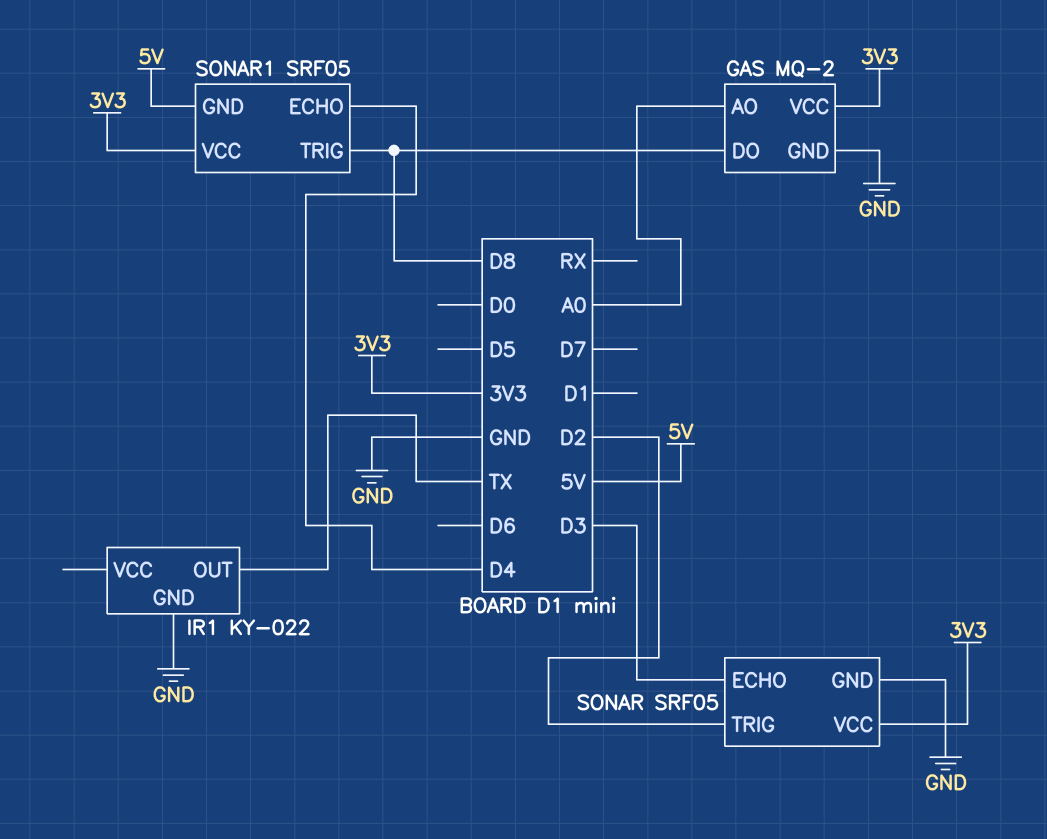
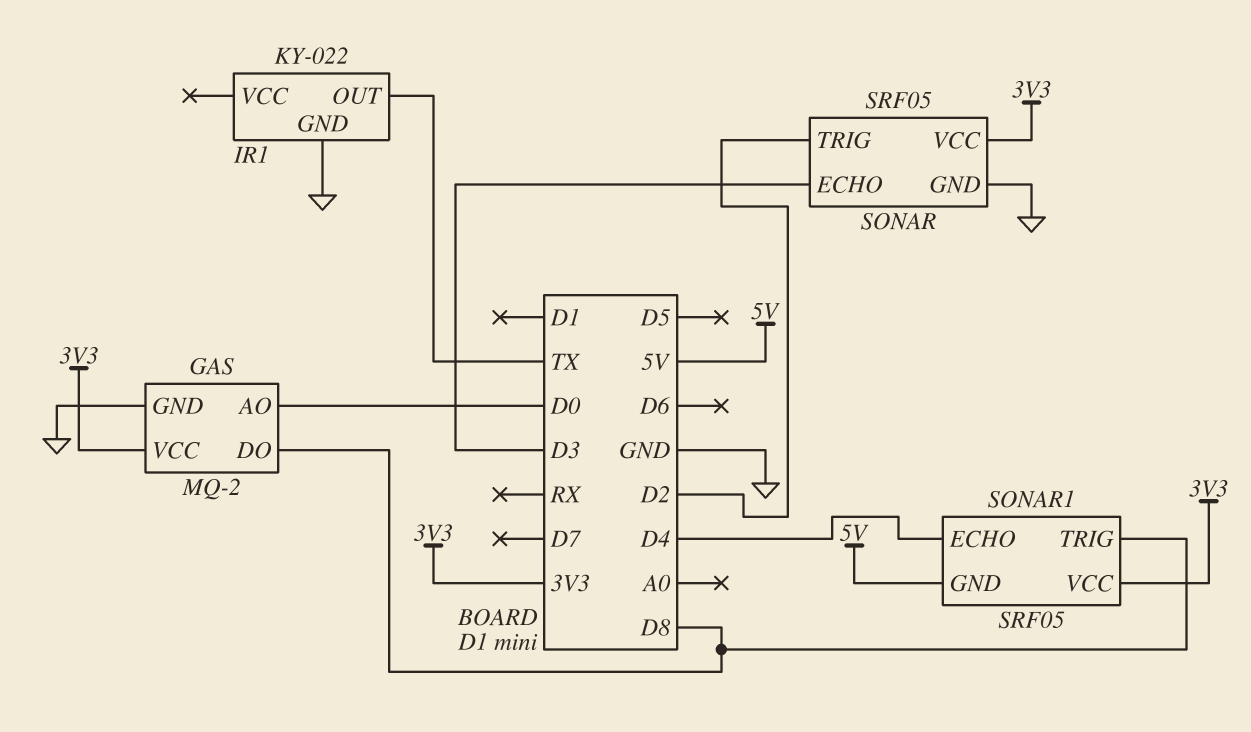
GAS pin AO: A0 -> D0

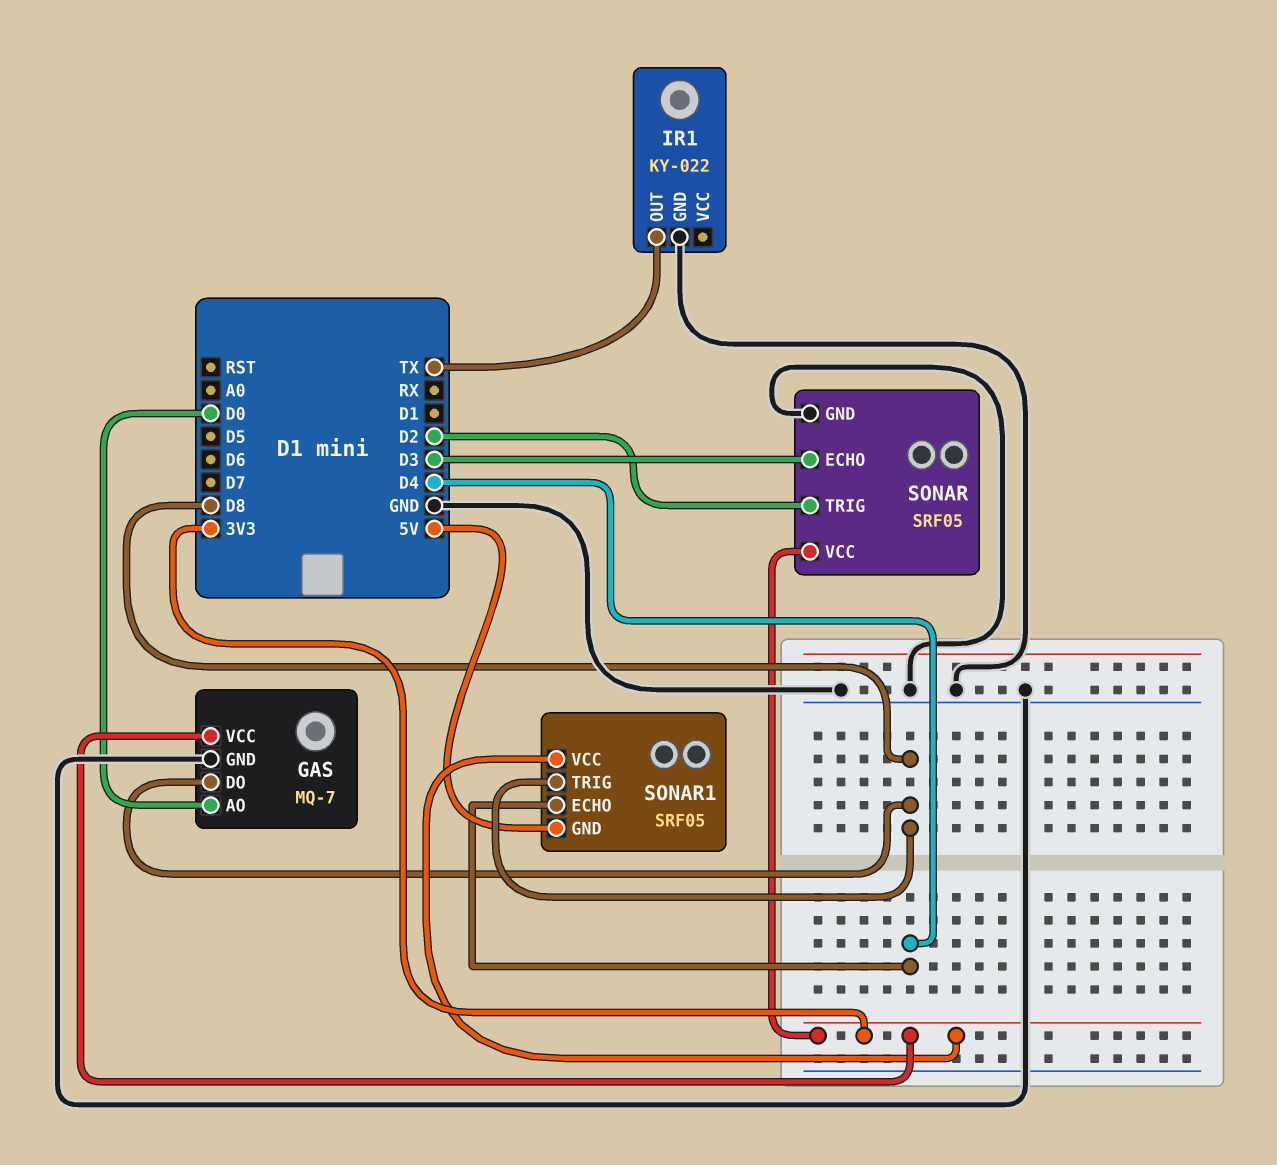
GAS: MQ-2 -> MQ-7

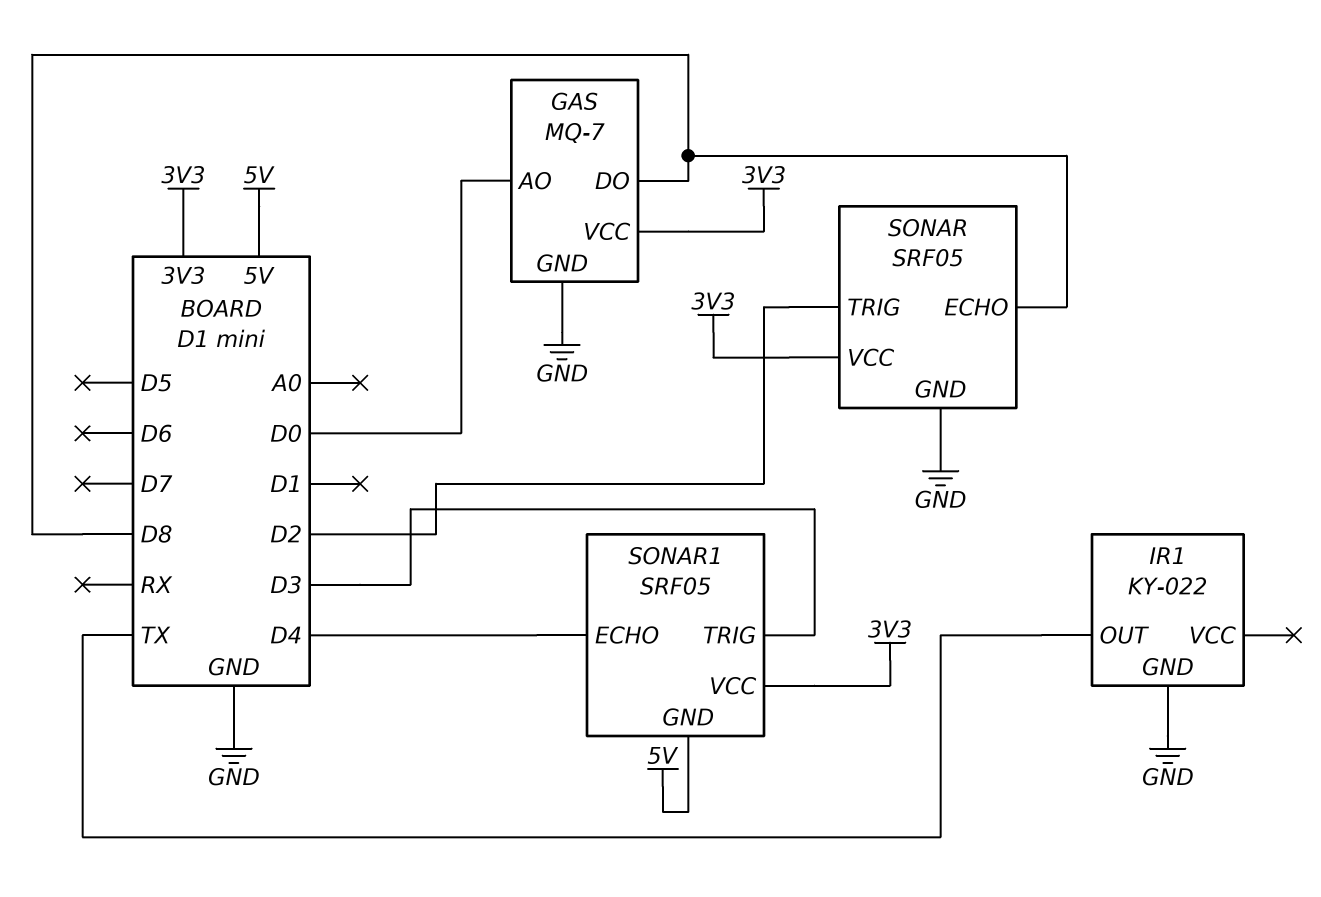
SONAR pin ECHO: D3 -> D8
SONAR1 pin TRIG: D8 -> D3

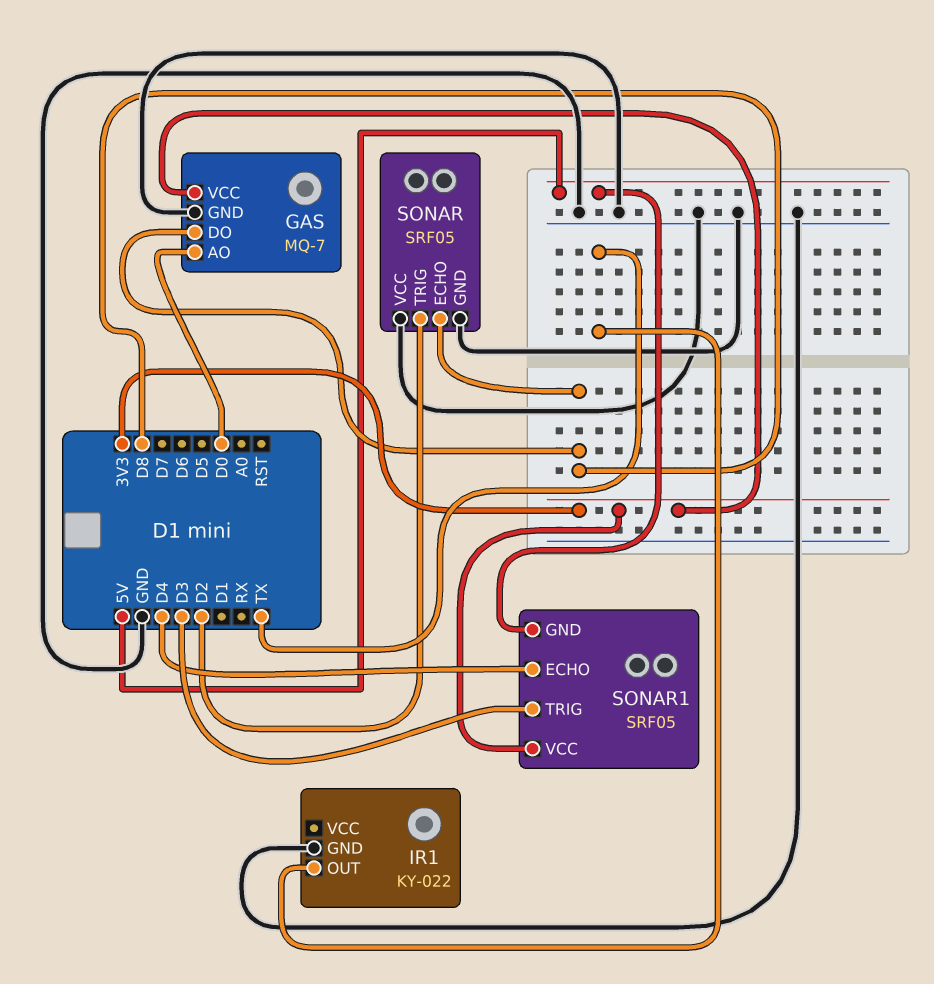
SONAR pin VCC: 3V3 -> GND

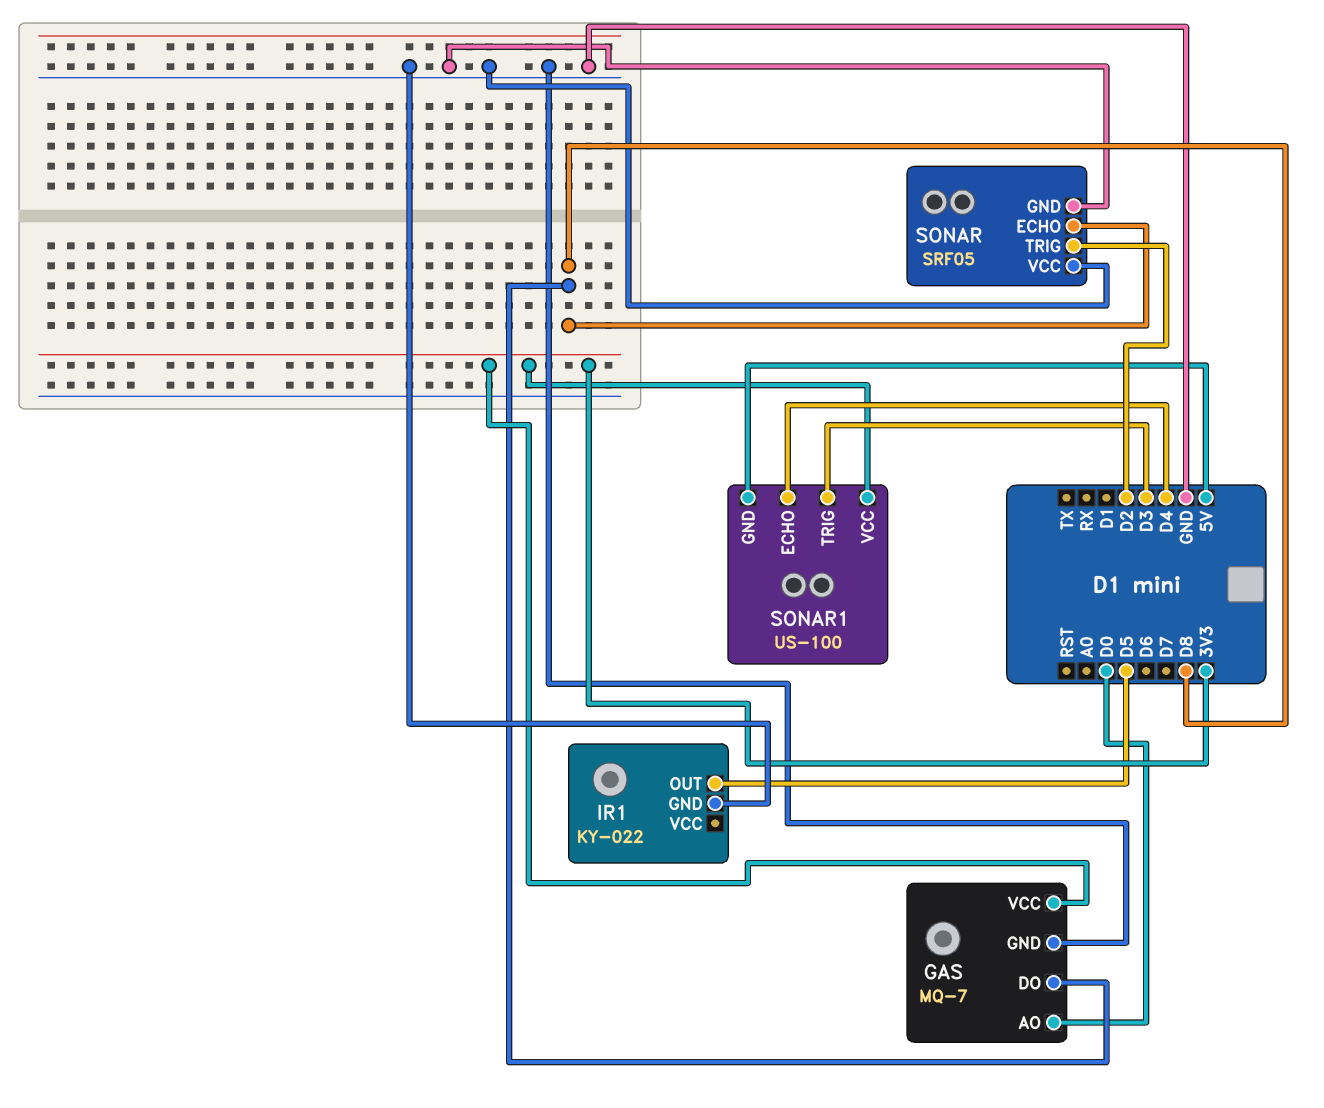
IR1 pin OUT: TX -> D5
SONAR1: SRF05 -> US-100

